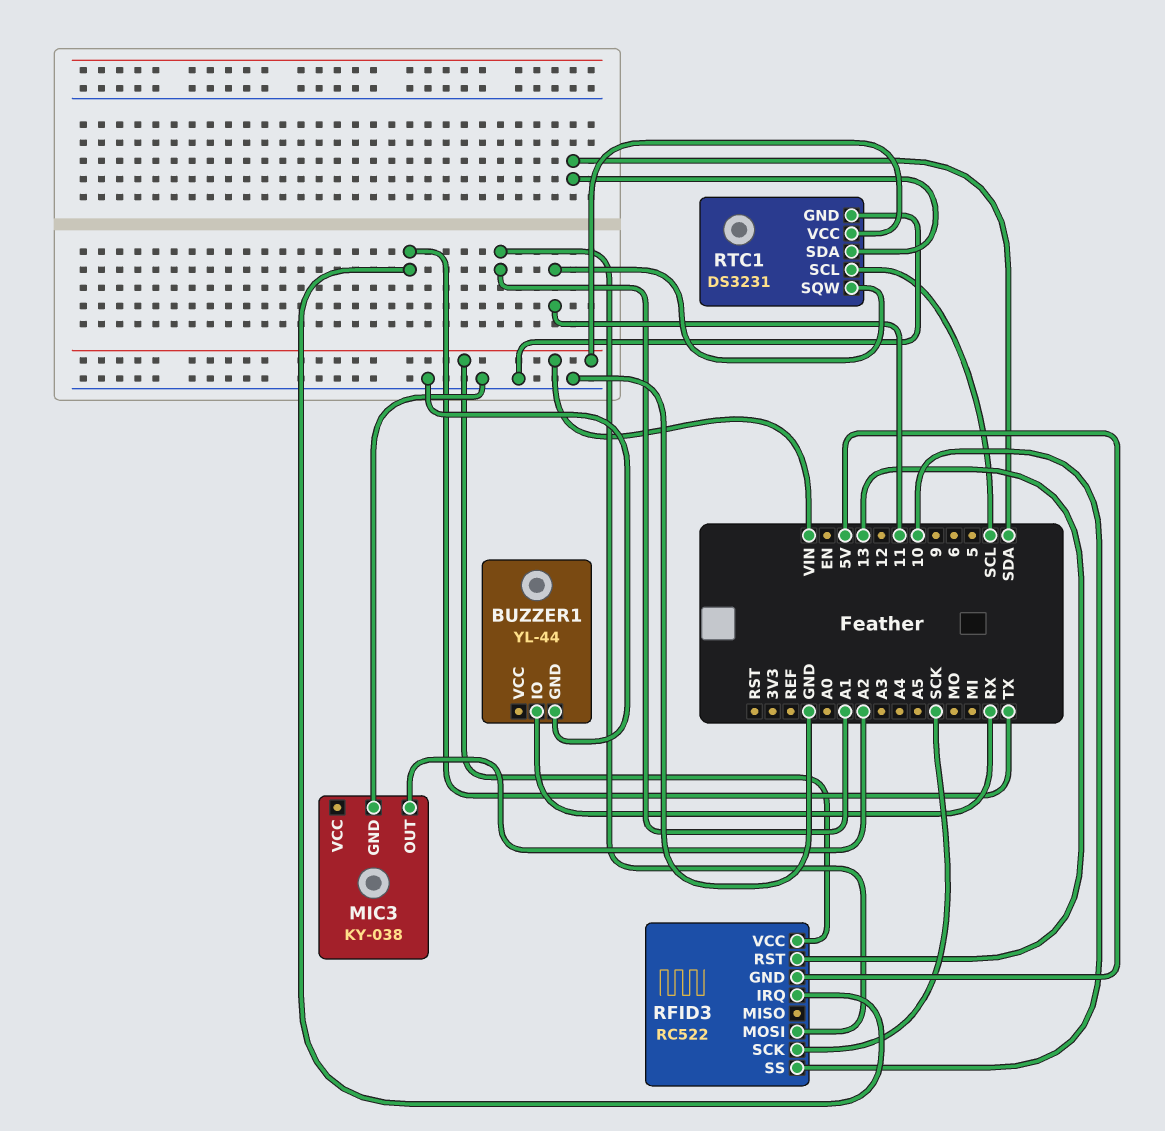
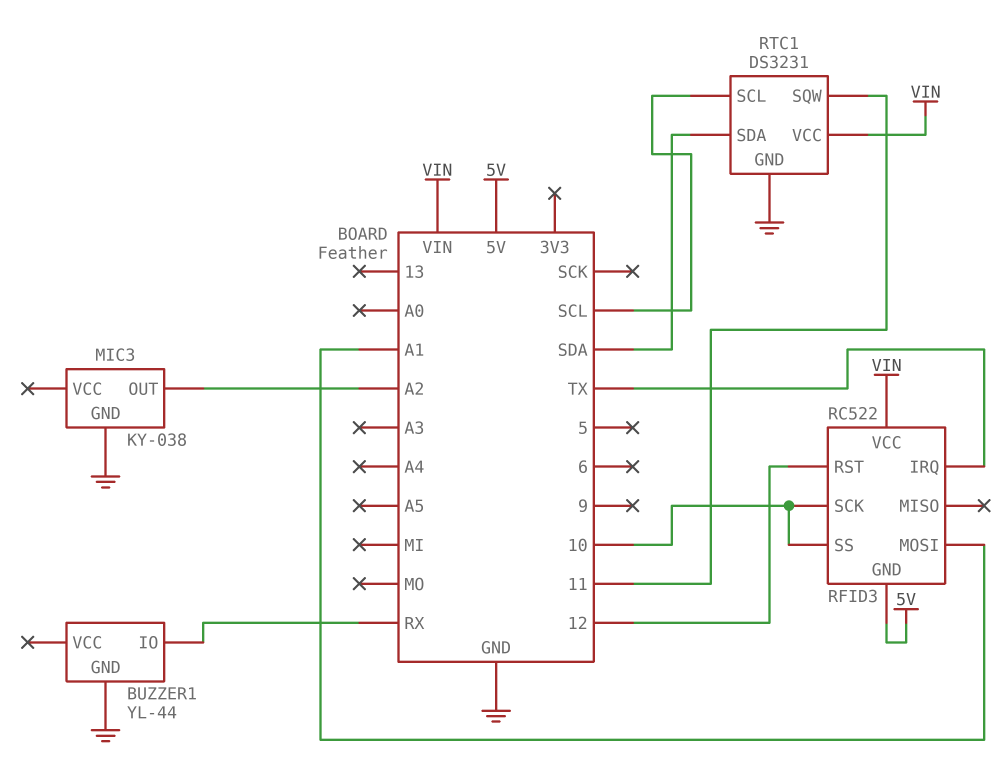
RFID3 pin RST: 13 -> 12
RFID3 pin SCK: SCK -> 10

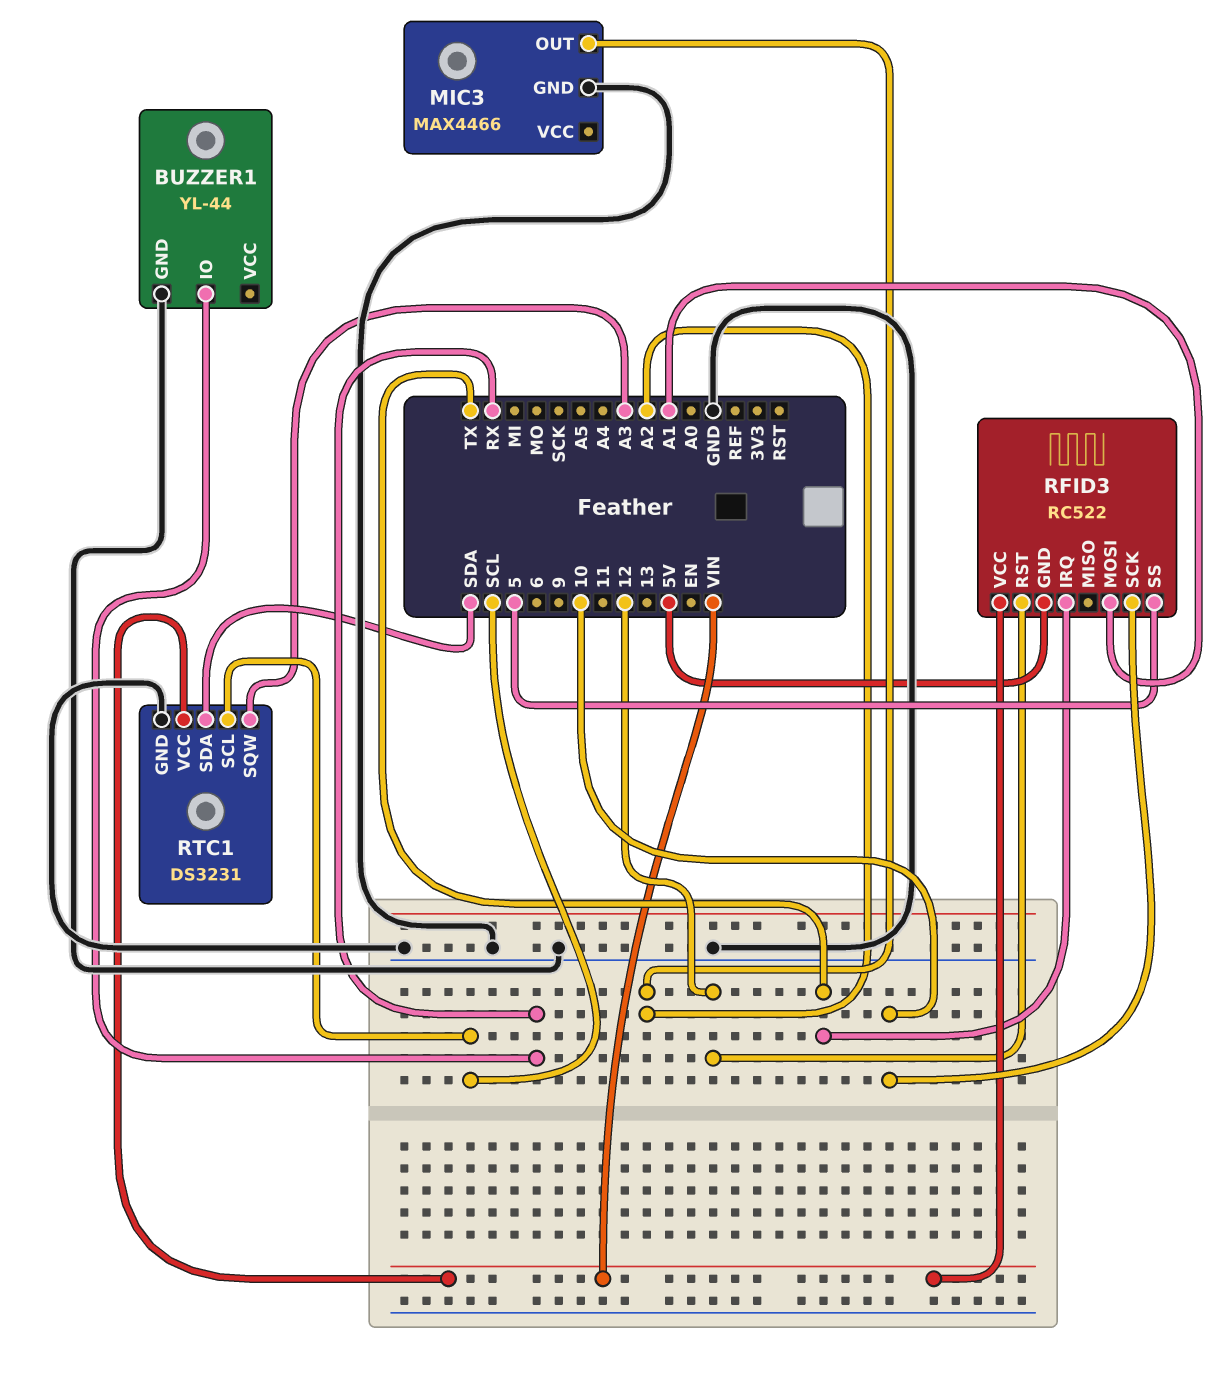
MIC3: KY-038 -> MAX4466
RFID3 pin SS: 10 -> 5
RTC1 pin SQW: 11 -> A3

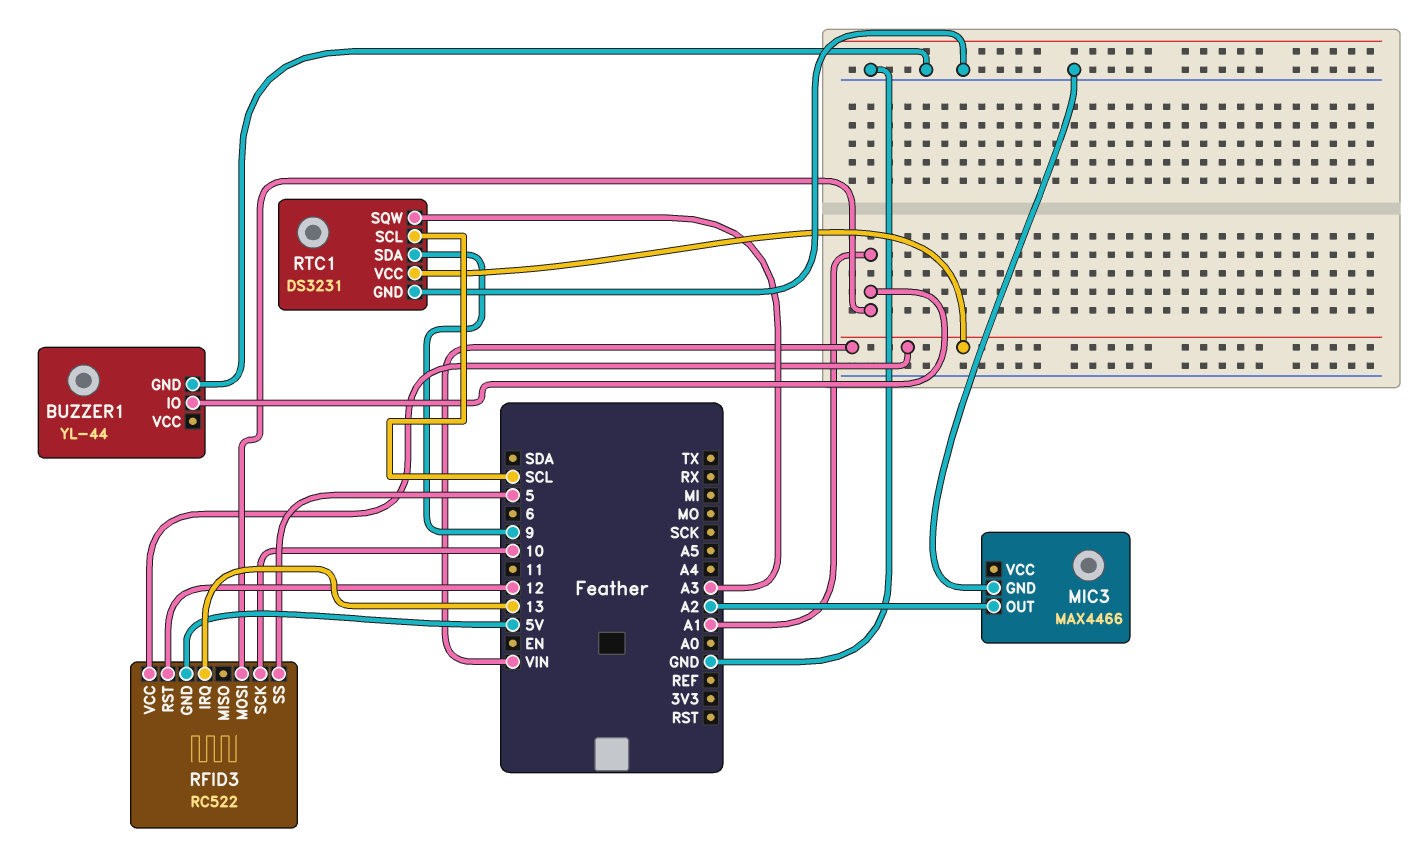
BUZZER1 pin IO: RX -> A1
RFID3 pin IRQ: TX -> 13
RTC1 pin SDA: SDA -> 9

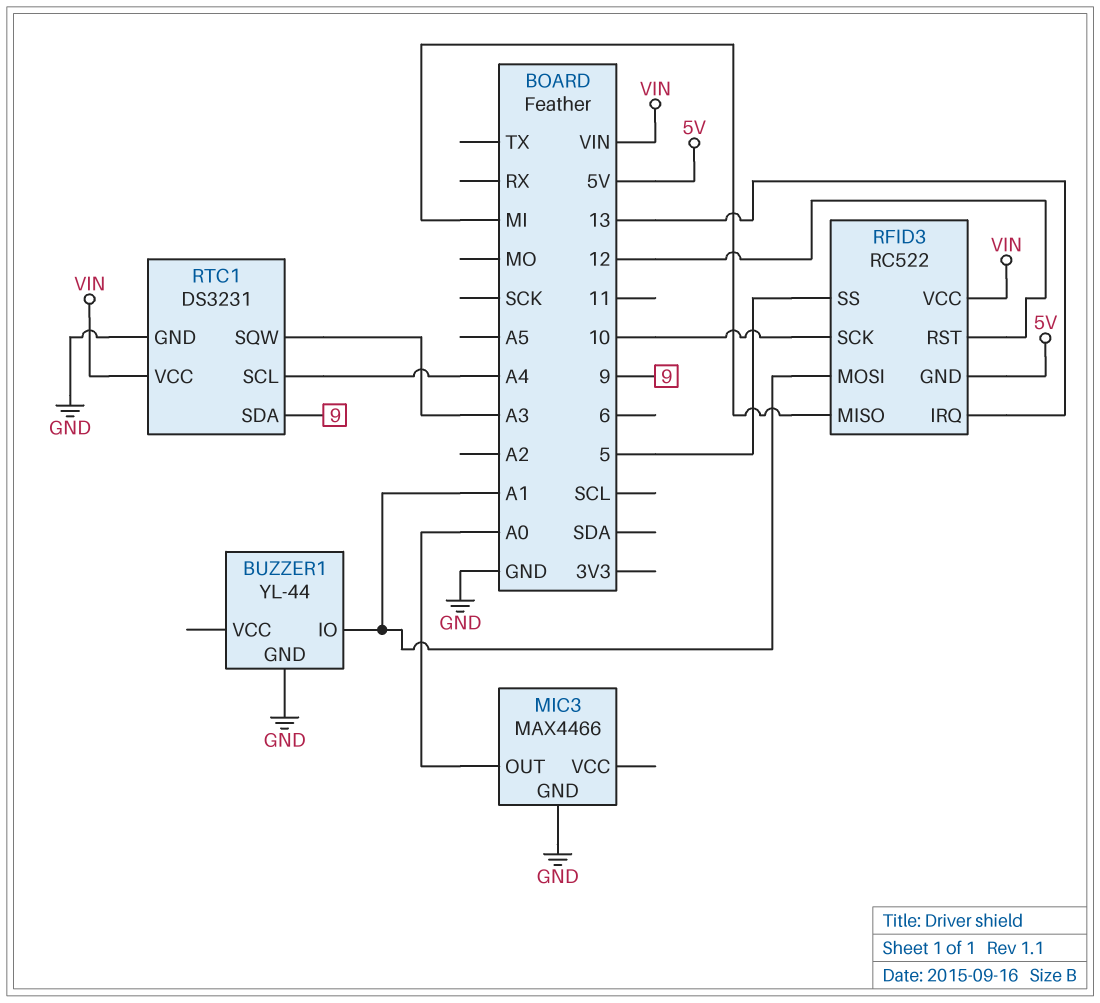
MIC3 pin OUT: A2 -> A0
RFID3 pin MISO: none -> MI
RTC1 pin SCL: SCL -> A4

